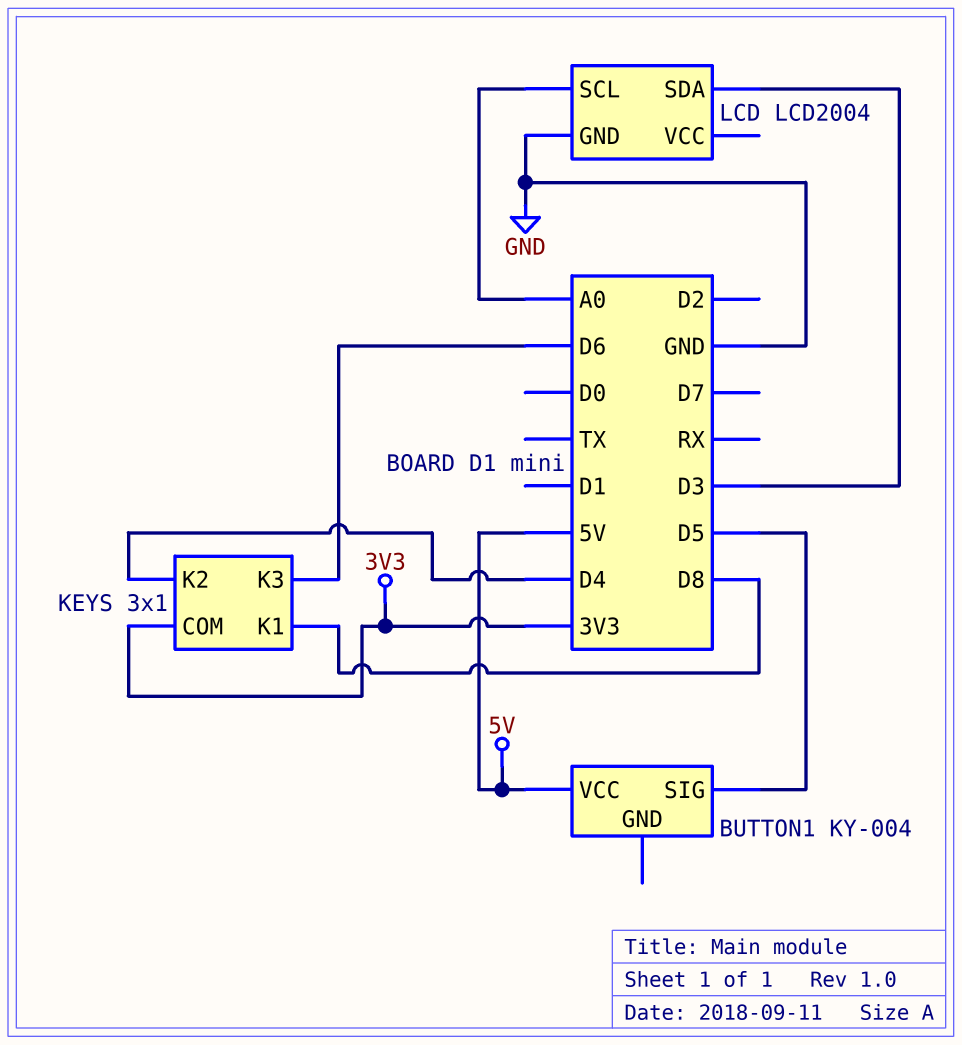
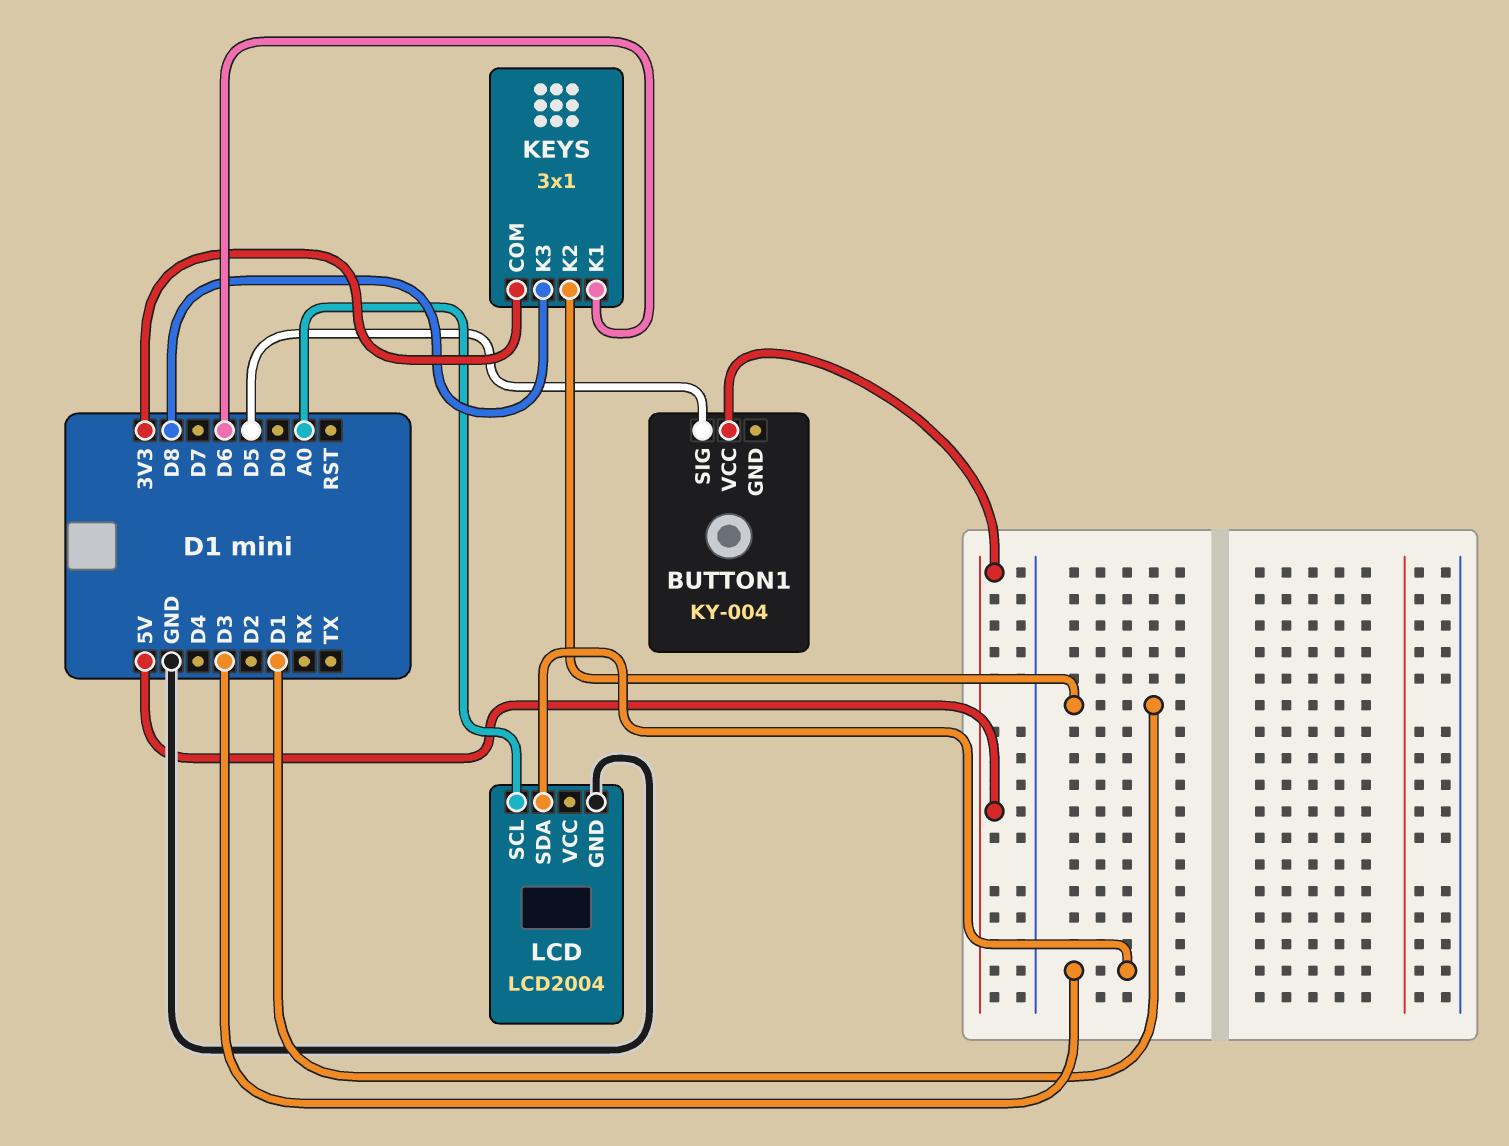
KEYS pin K1: D8 -> D6
KEYS pin K2: D4 -> D1
KEYS pin K3: D6 -> D8

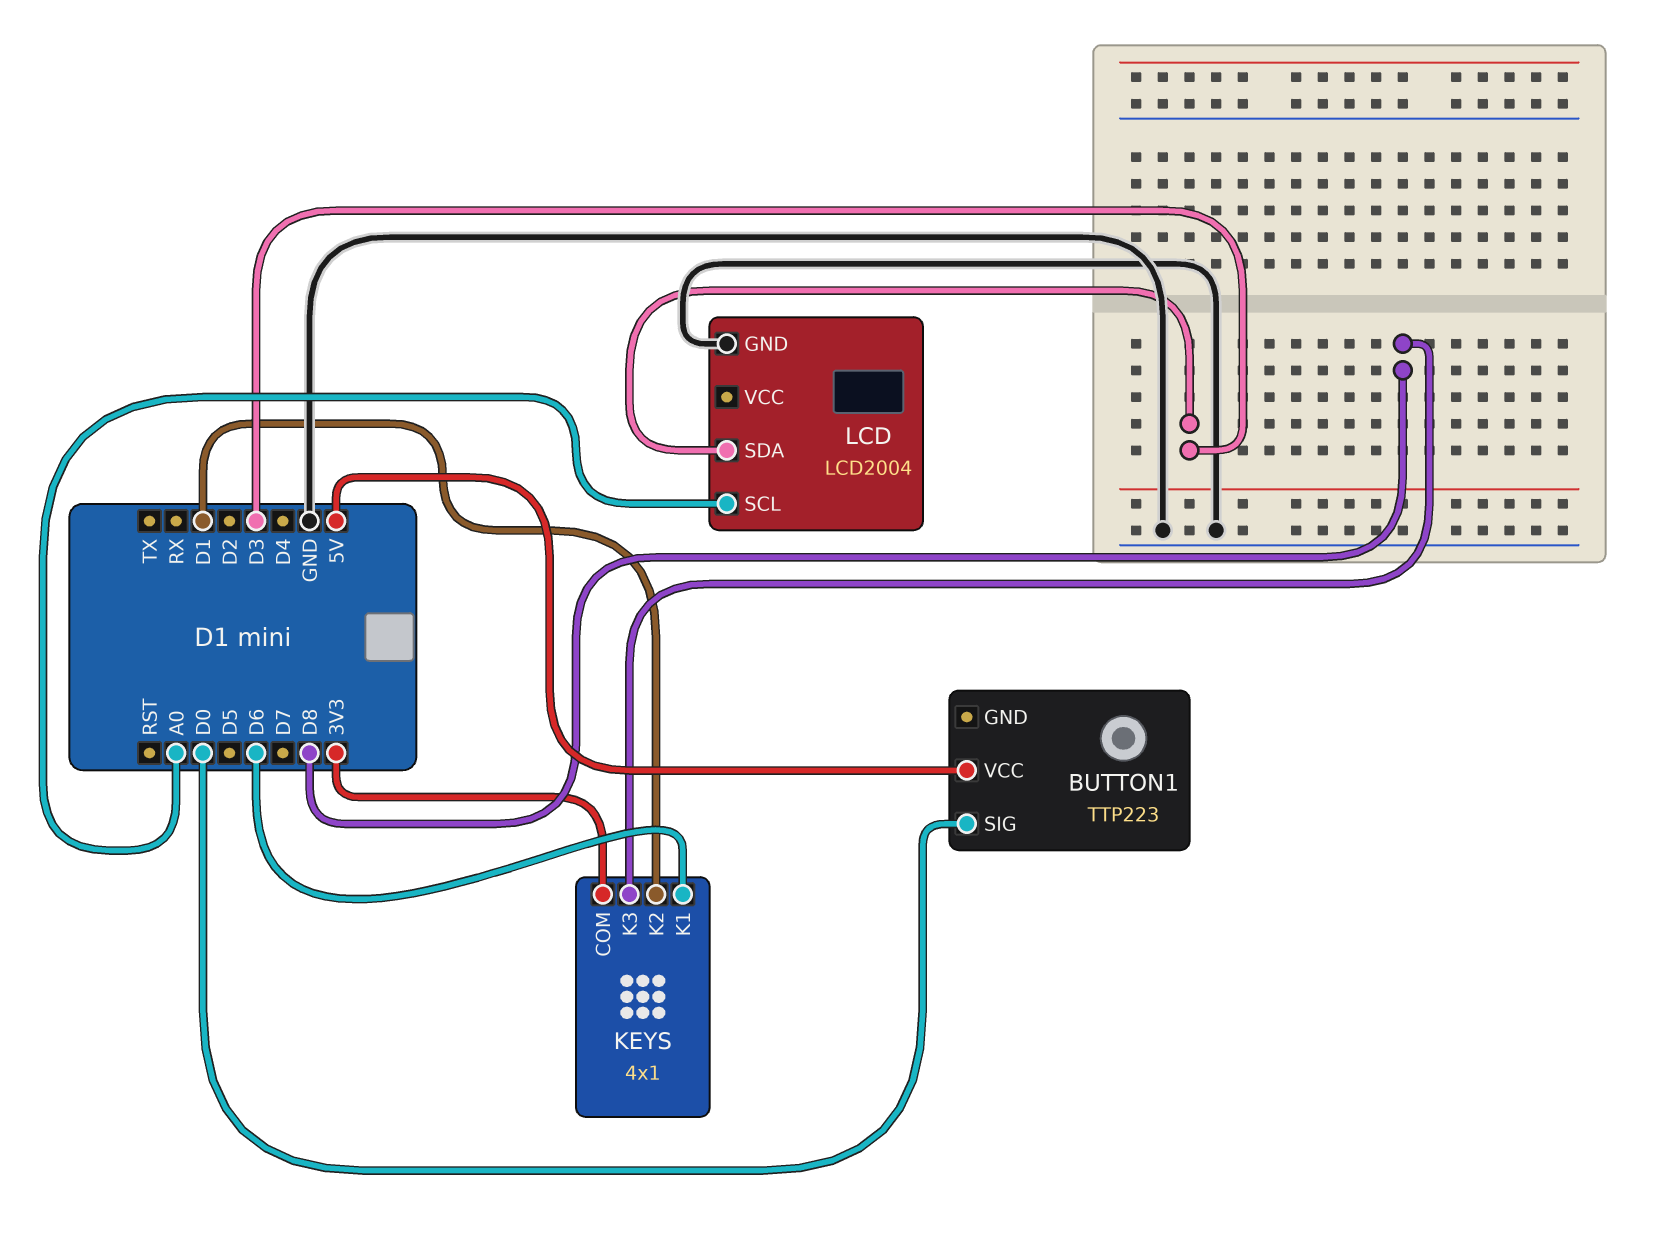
BUTTON1: KY-004 -> TTP223
BUTTON1 pin SIG: D5 -> D0
KEYS: 3x1 -> 4x1

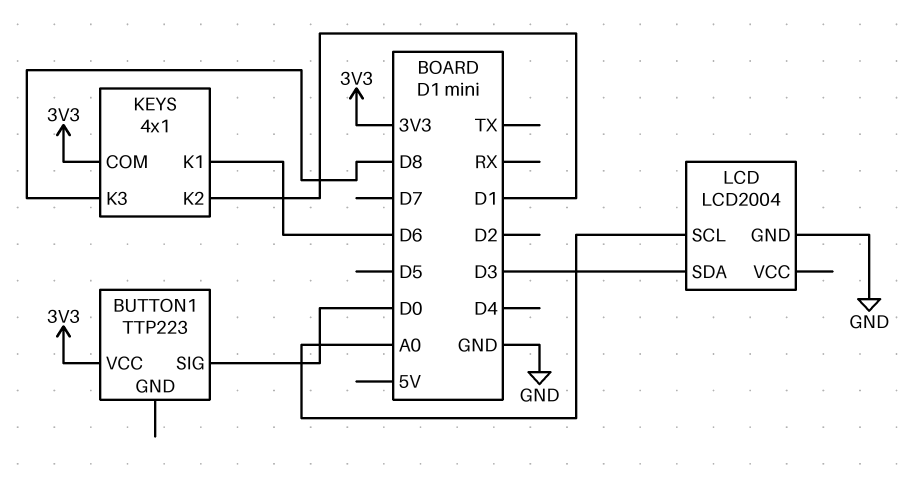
BUTTON1 pin VCC: 5V -> 3V3

